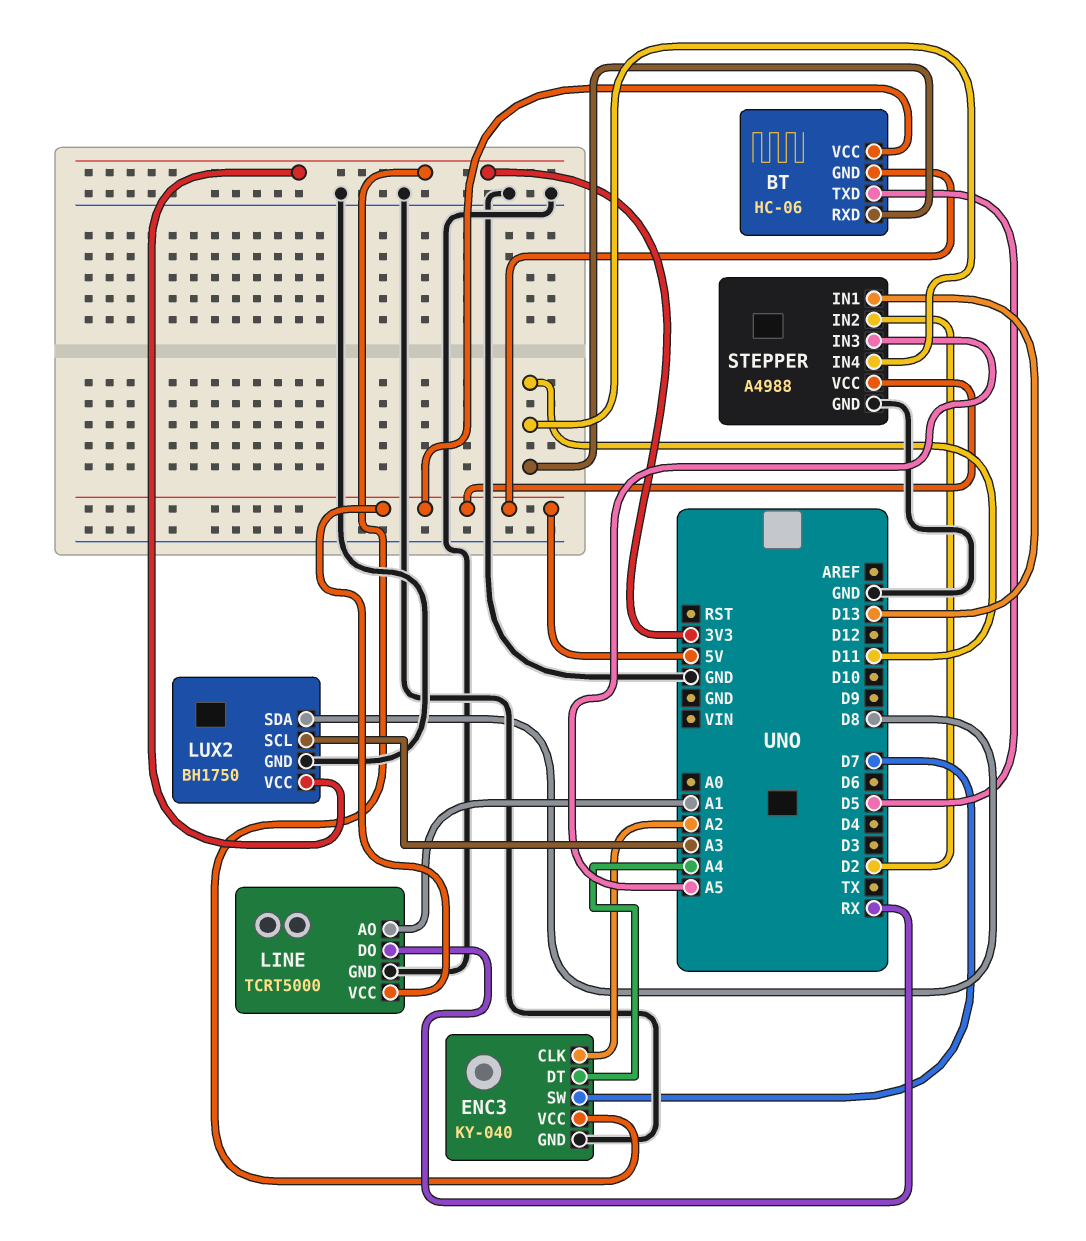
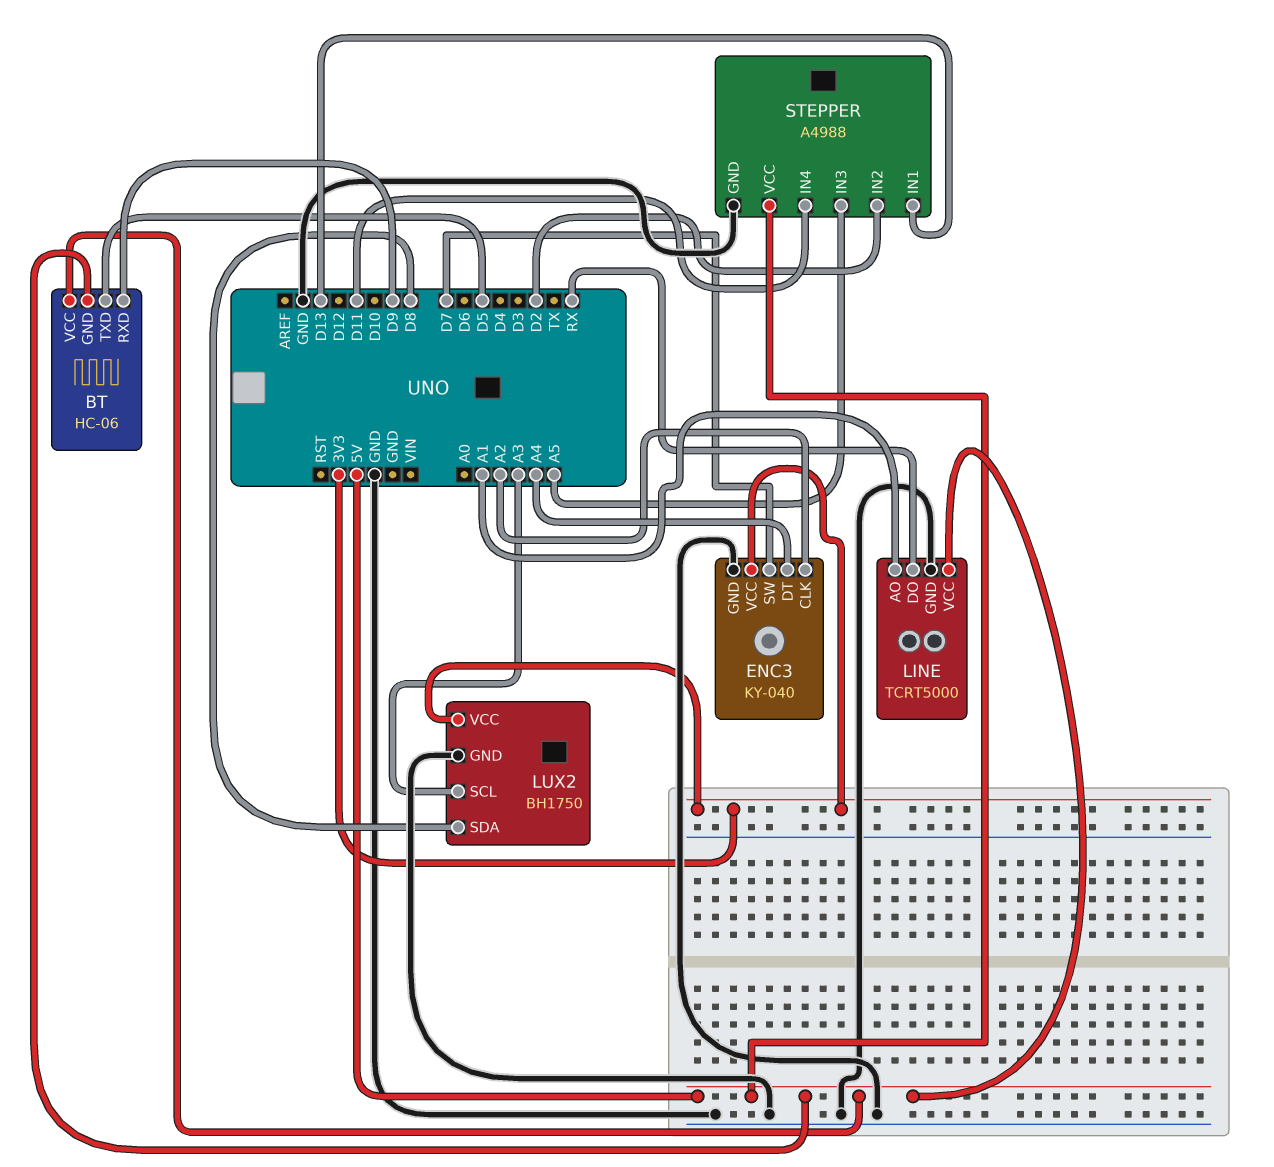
BT pin RXD: D11 -> D9

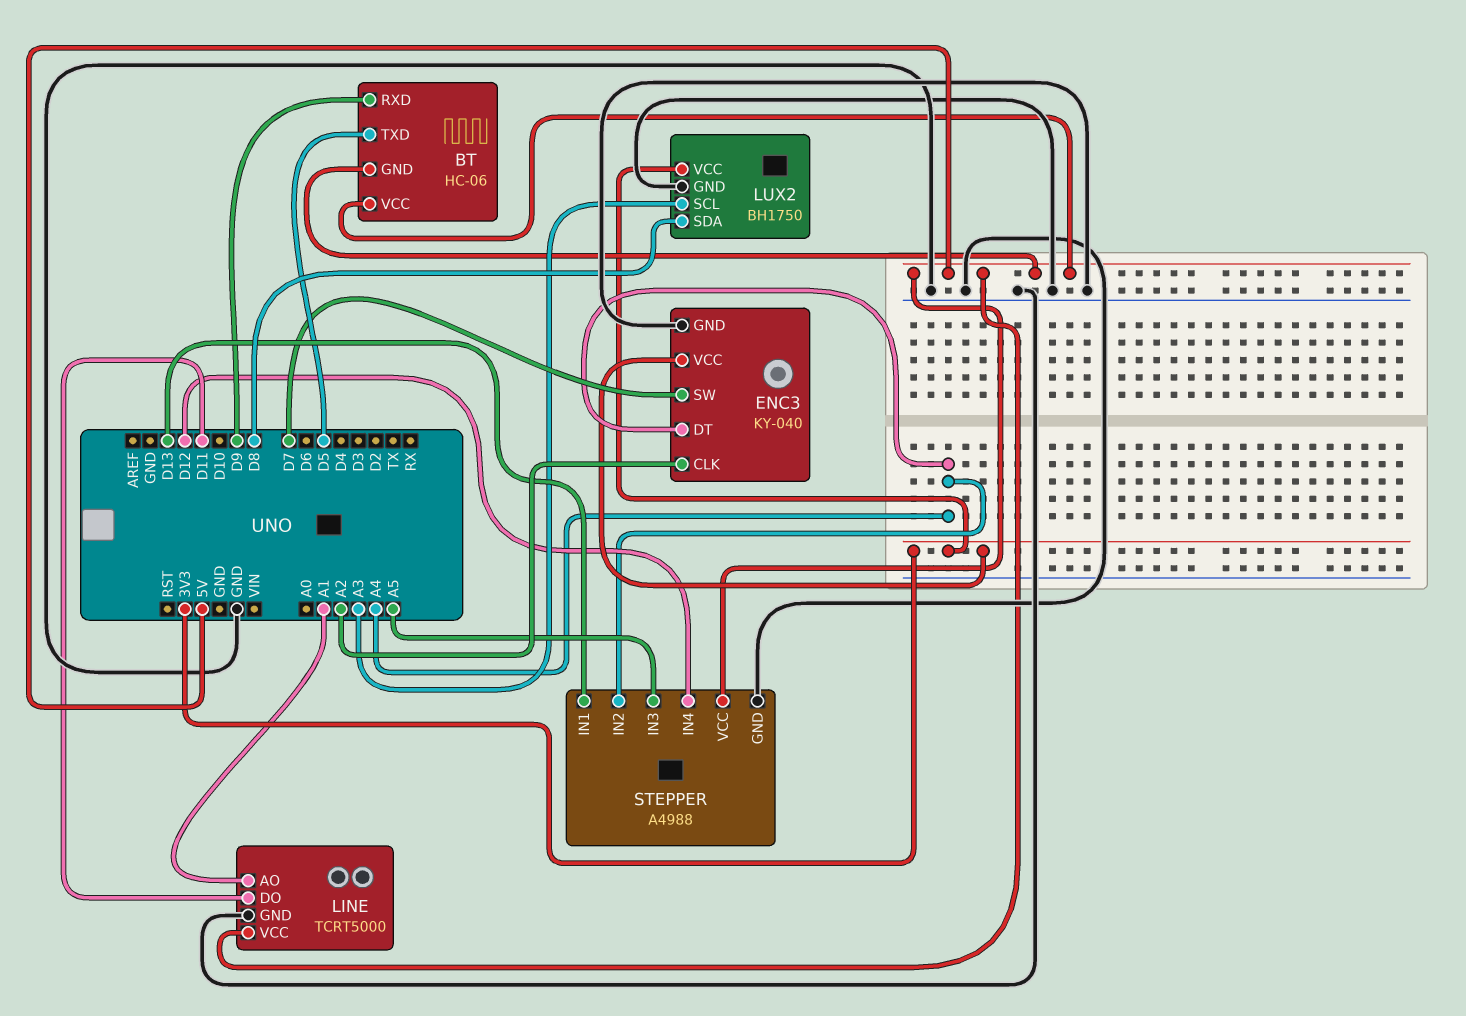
LINE pin DO: RX -> D11
STEPPER pin IN2: D2 -> A4
STEPPER pin IN4: D11 -> D12

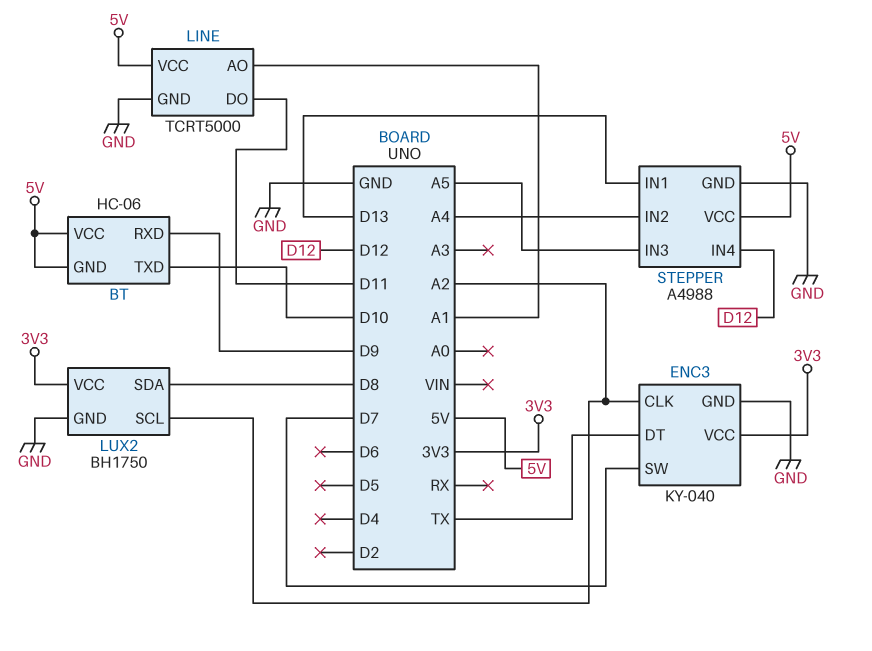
BT pin TXD: D5 -> D10
ENC3 pin DT: A4 -> TX
LUX2 pin SCL: A3 -> A2

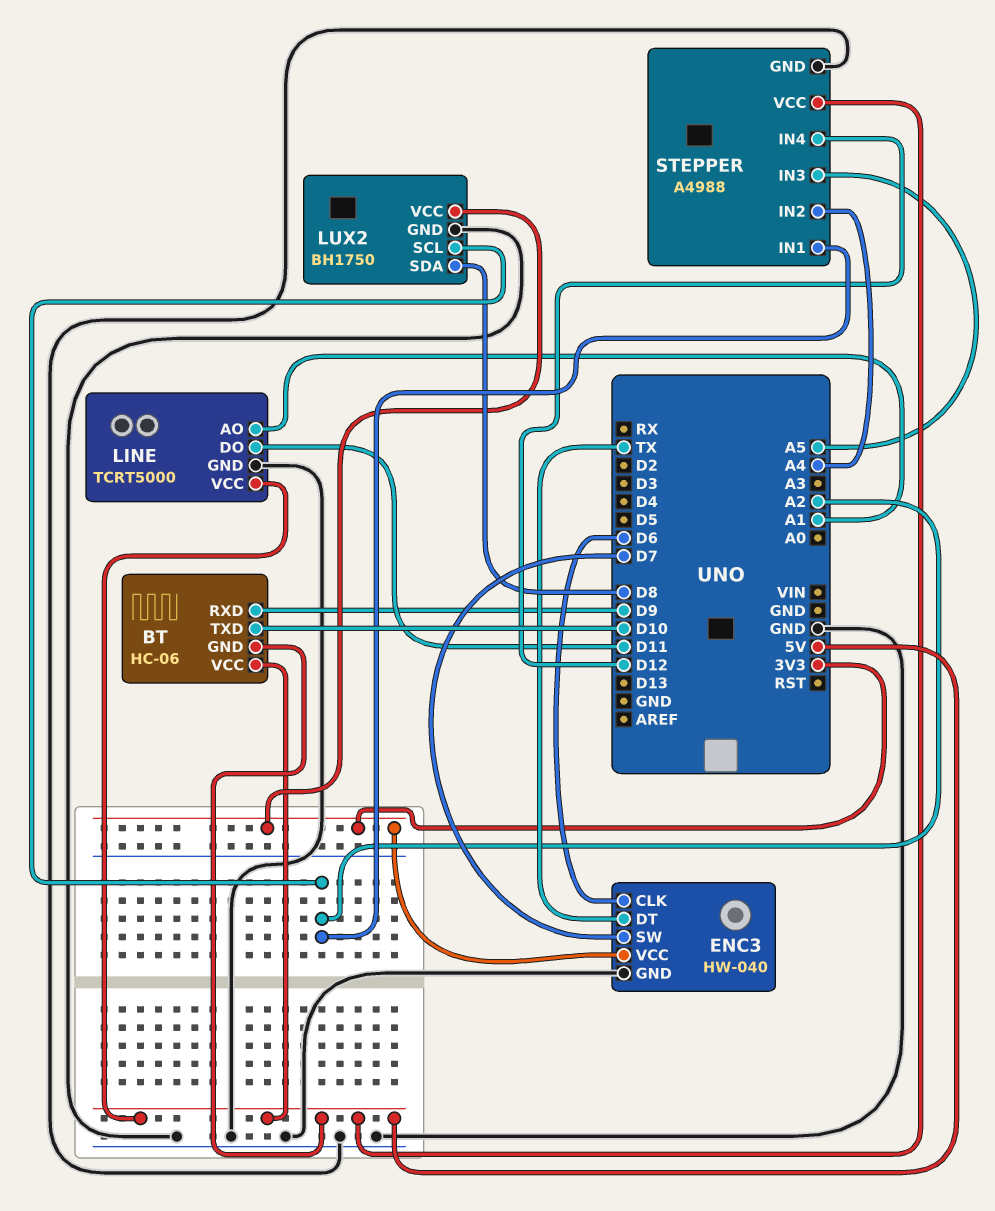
ENC3: KY-040 -> HW-040
ENC3 pin CLK: A2 -> D6
STEPPER pin IN1: D13 -> A2

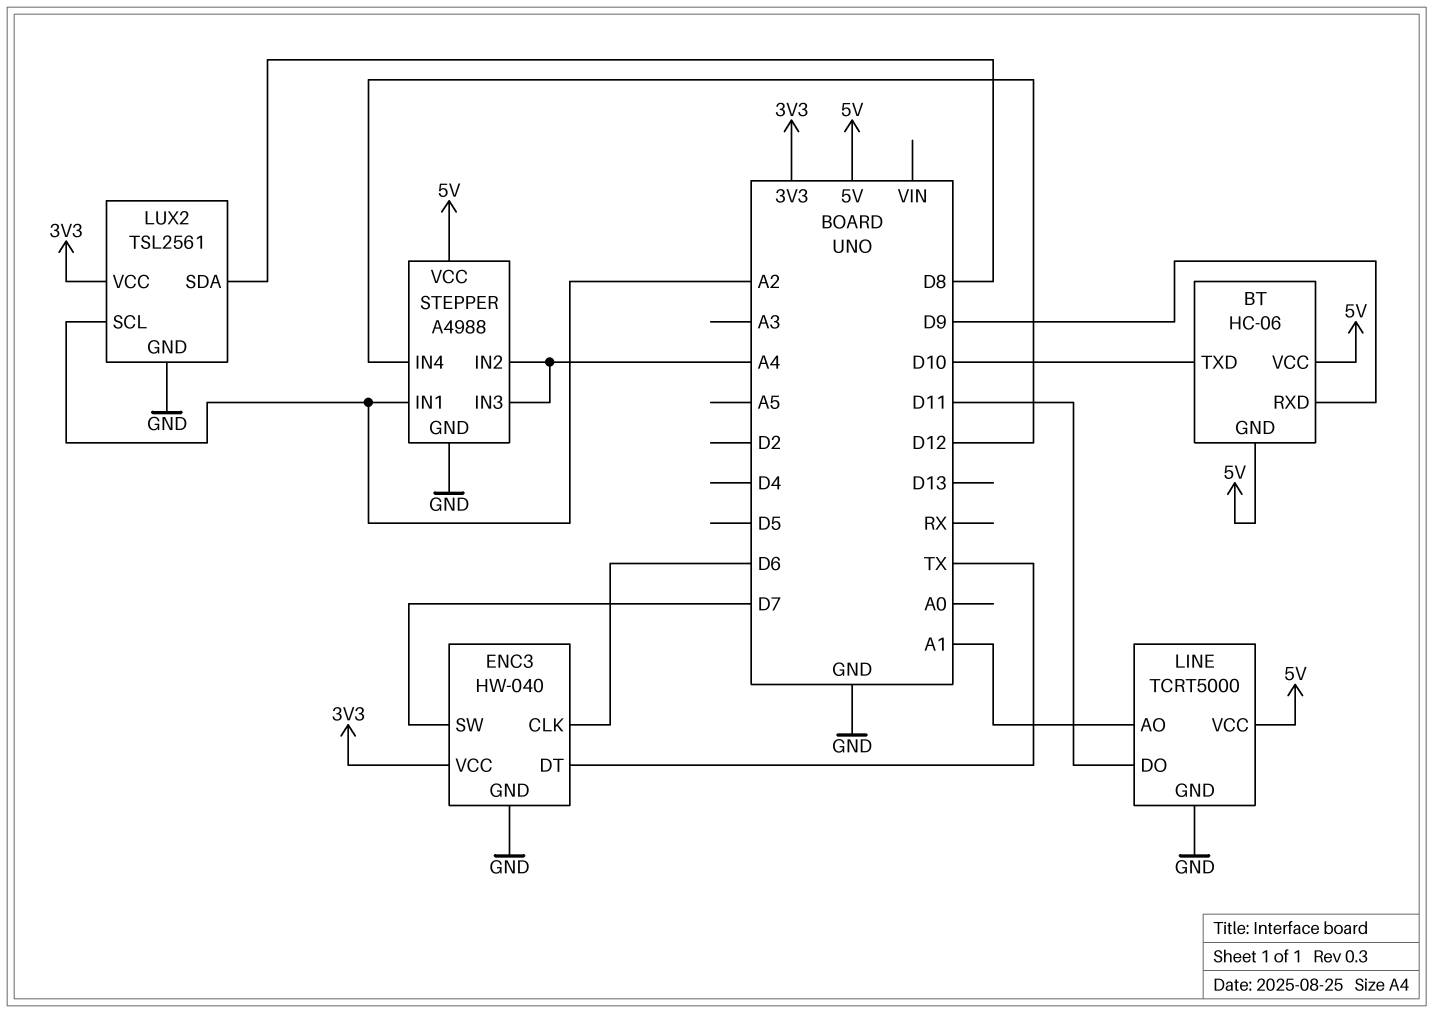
LUX2: BH1750 -> TSL2561
STEPPER pin IN3: A5 -> A4

